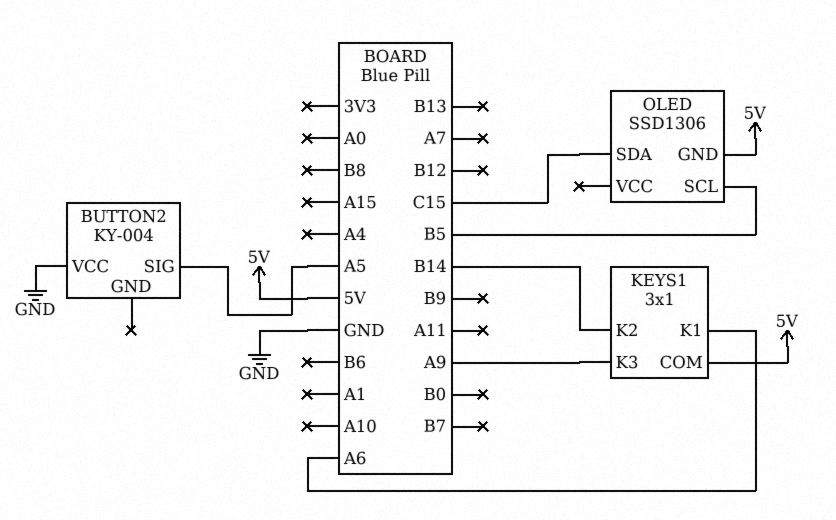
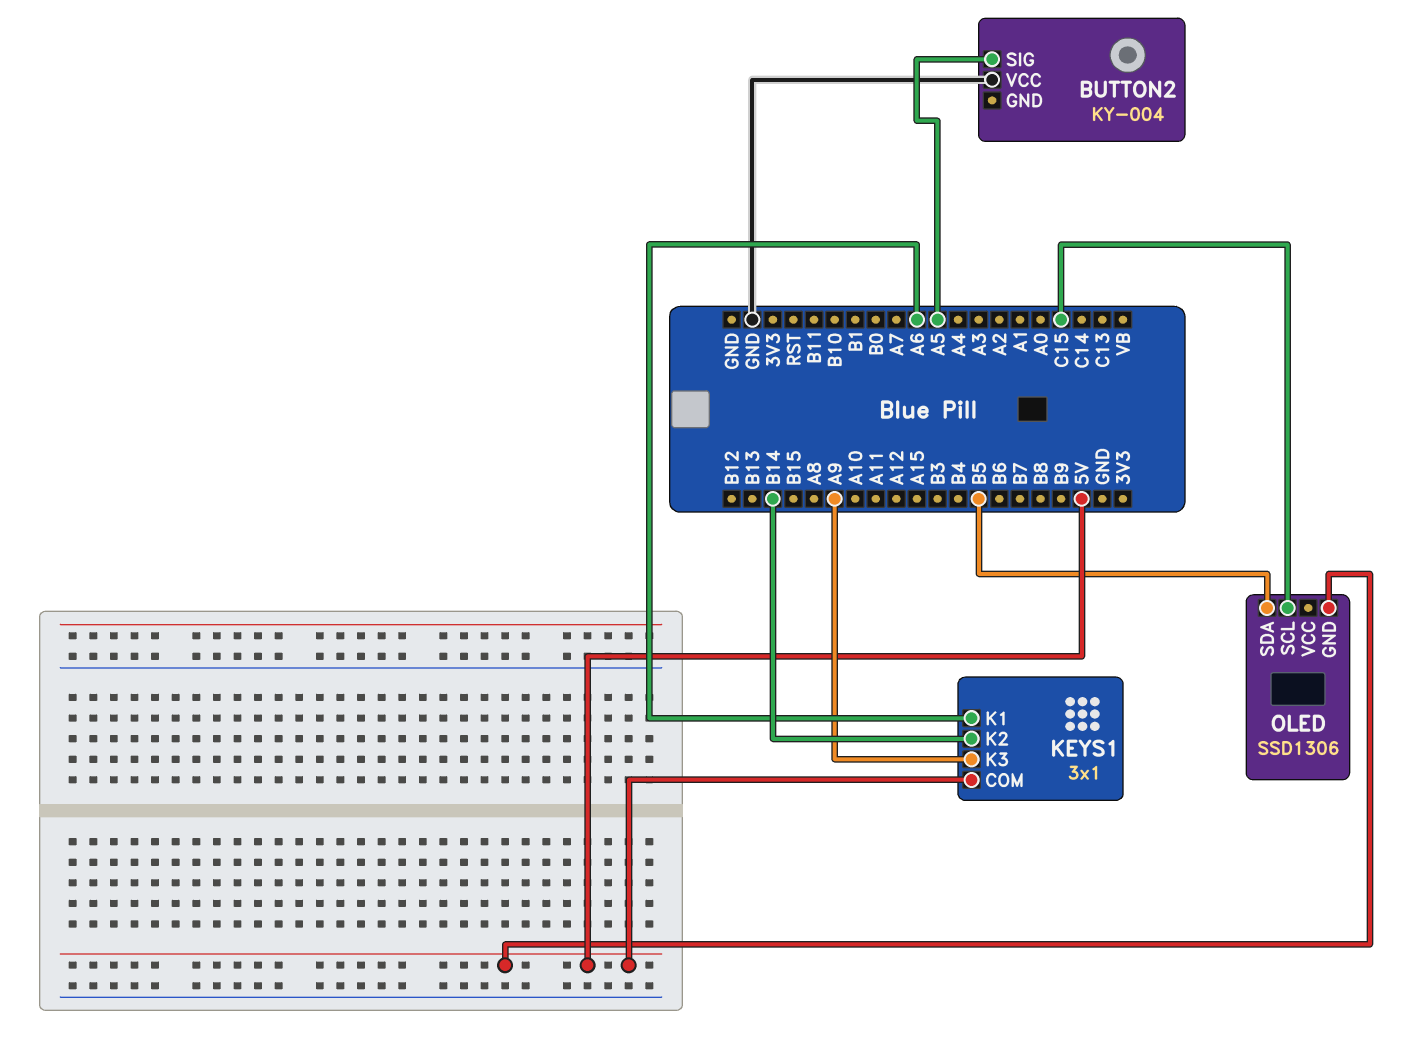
OLED pin SCL: B5 -> C15
OLED pin SDA: C15 -> B5

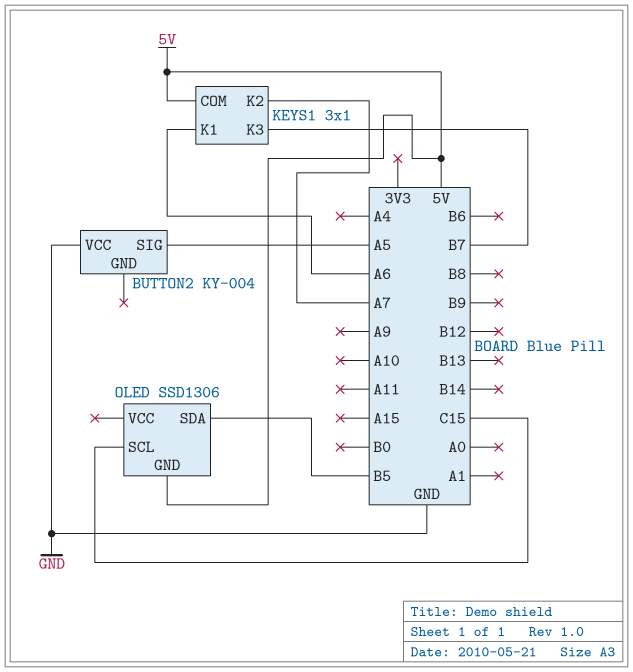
KEYS1 pin K2: B14 -> A7
KEYS1 pin K3: A9 -> B7

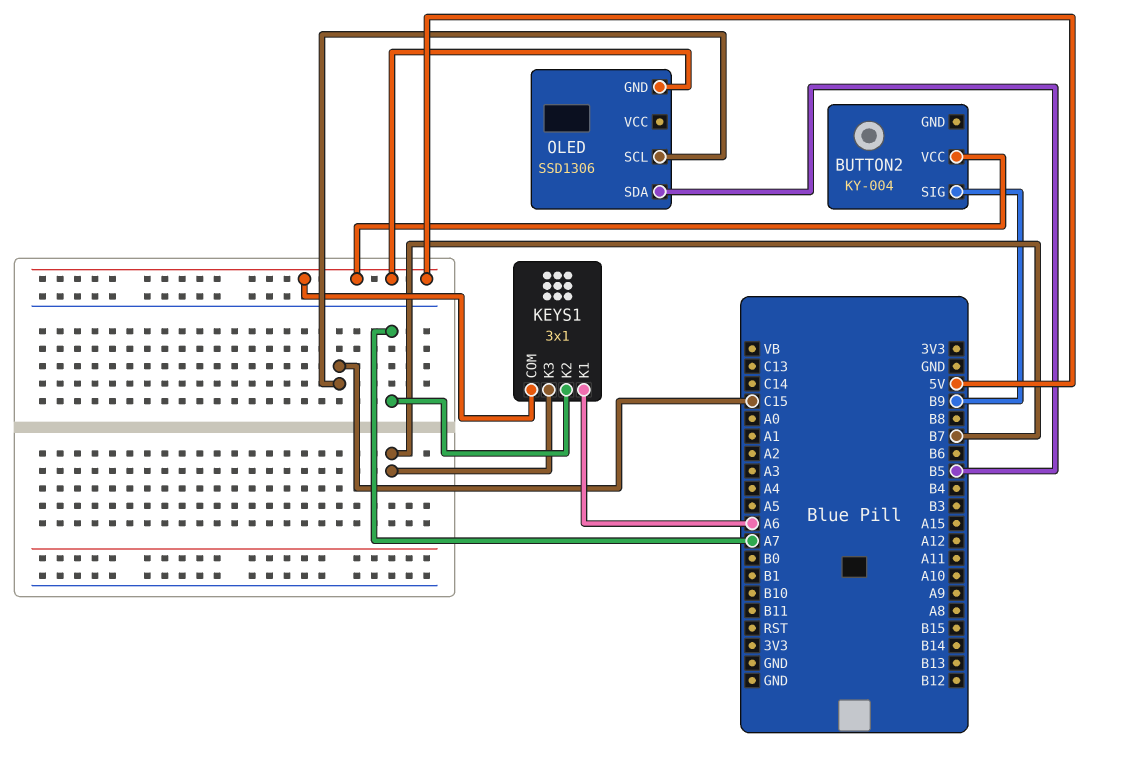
BUTTON2 pin SIG: A5 -> B9
BUTTON2 pin VCC: GND -> 5V

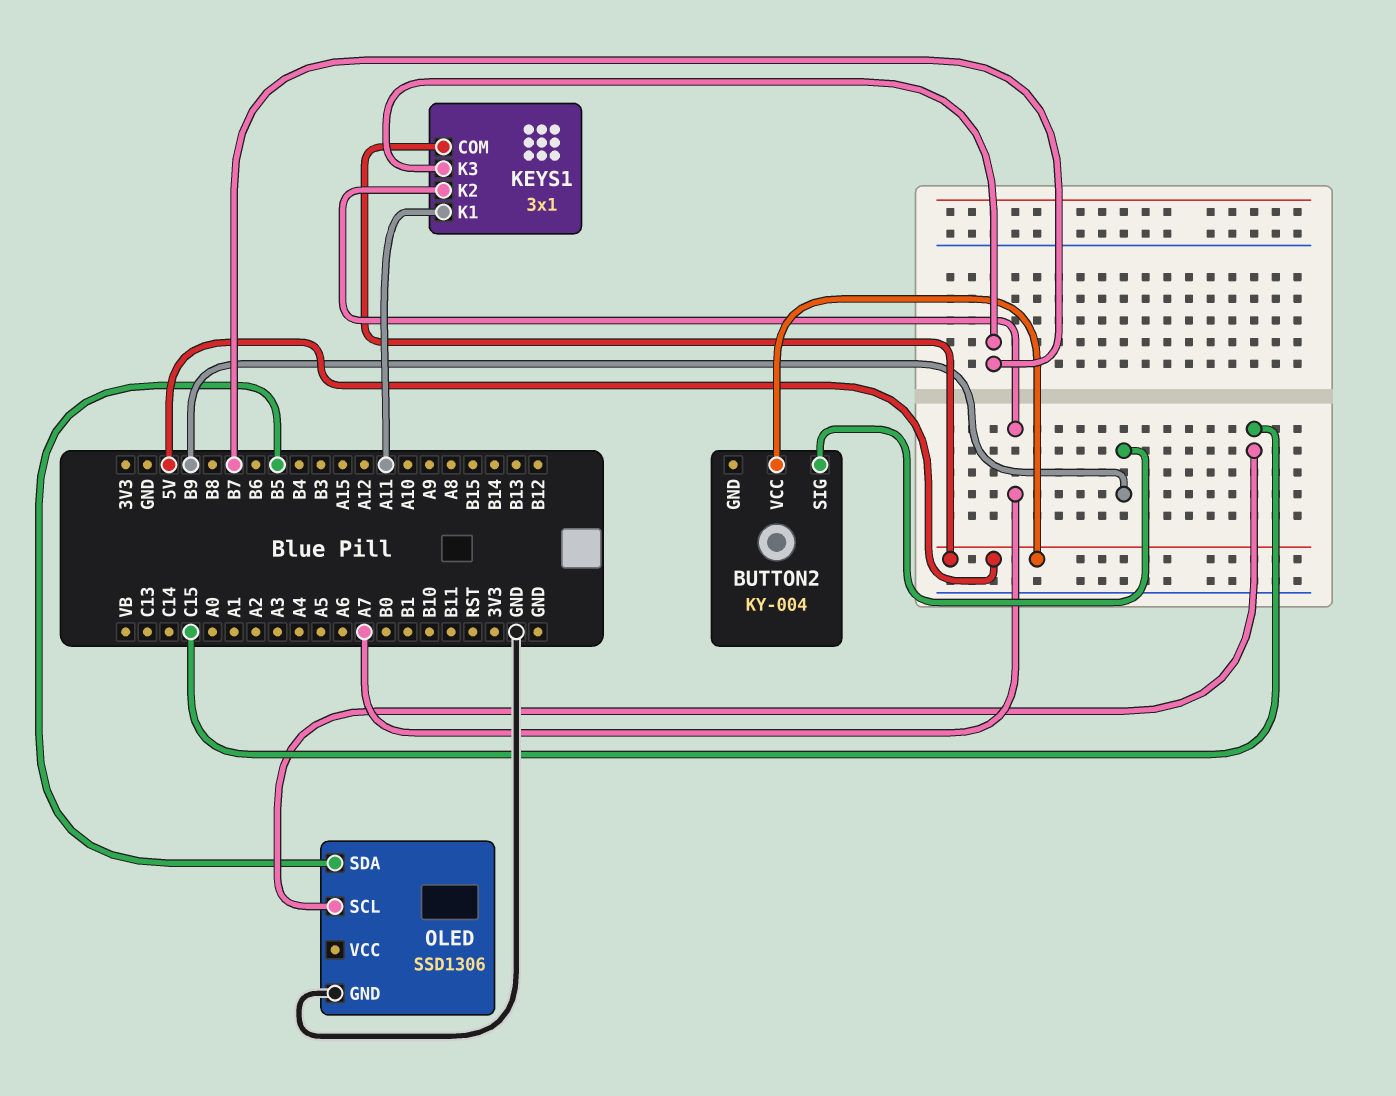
KEYS1 pin K1: A6 -> A11
OLED pin GND: 5V -> GND

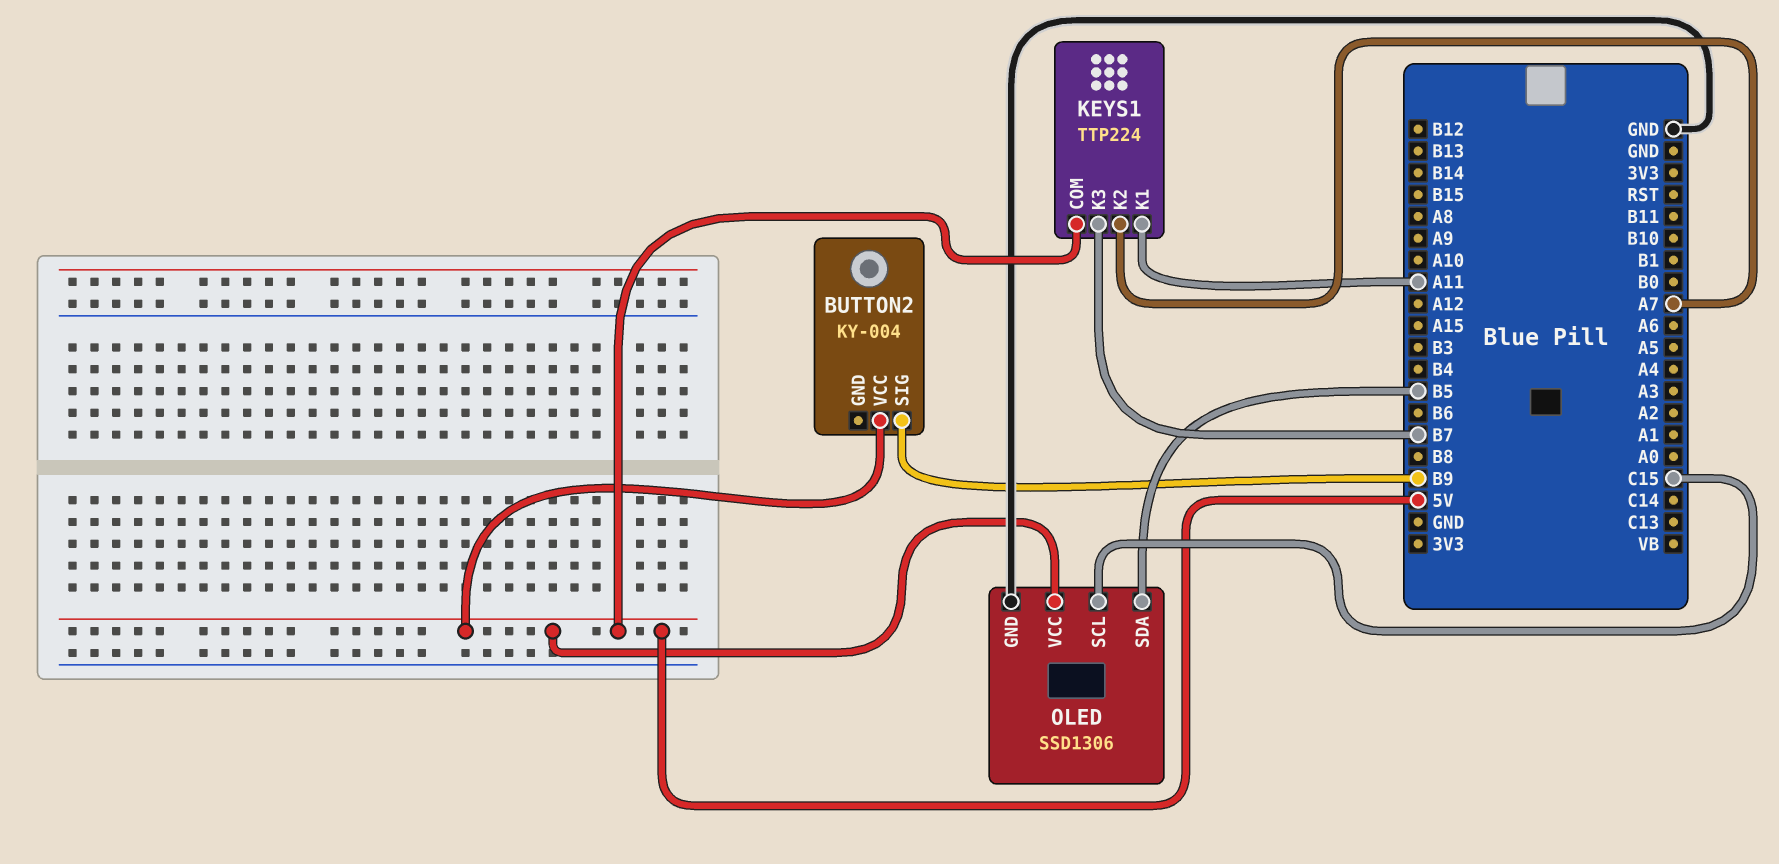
KEYS1: 3x1 -> TTP224
OLED pin VCC: none -> 5V

